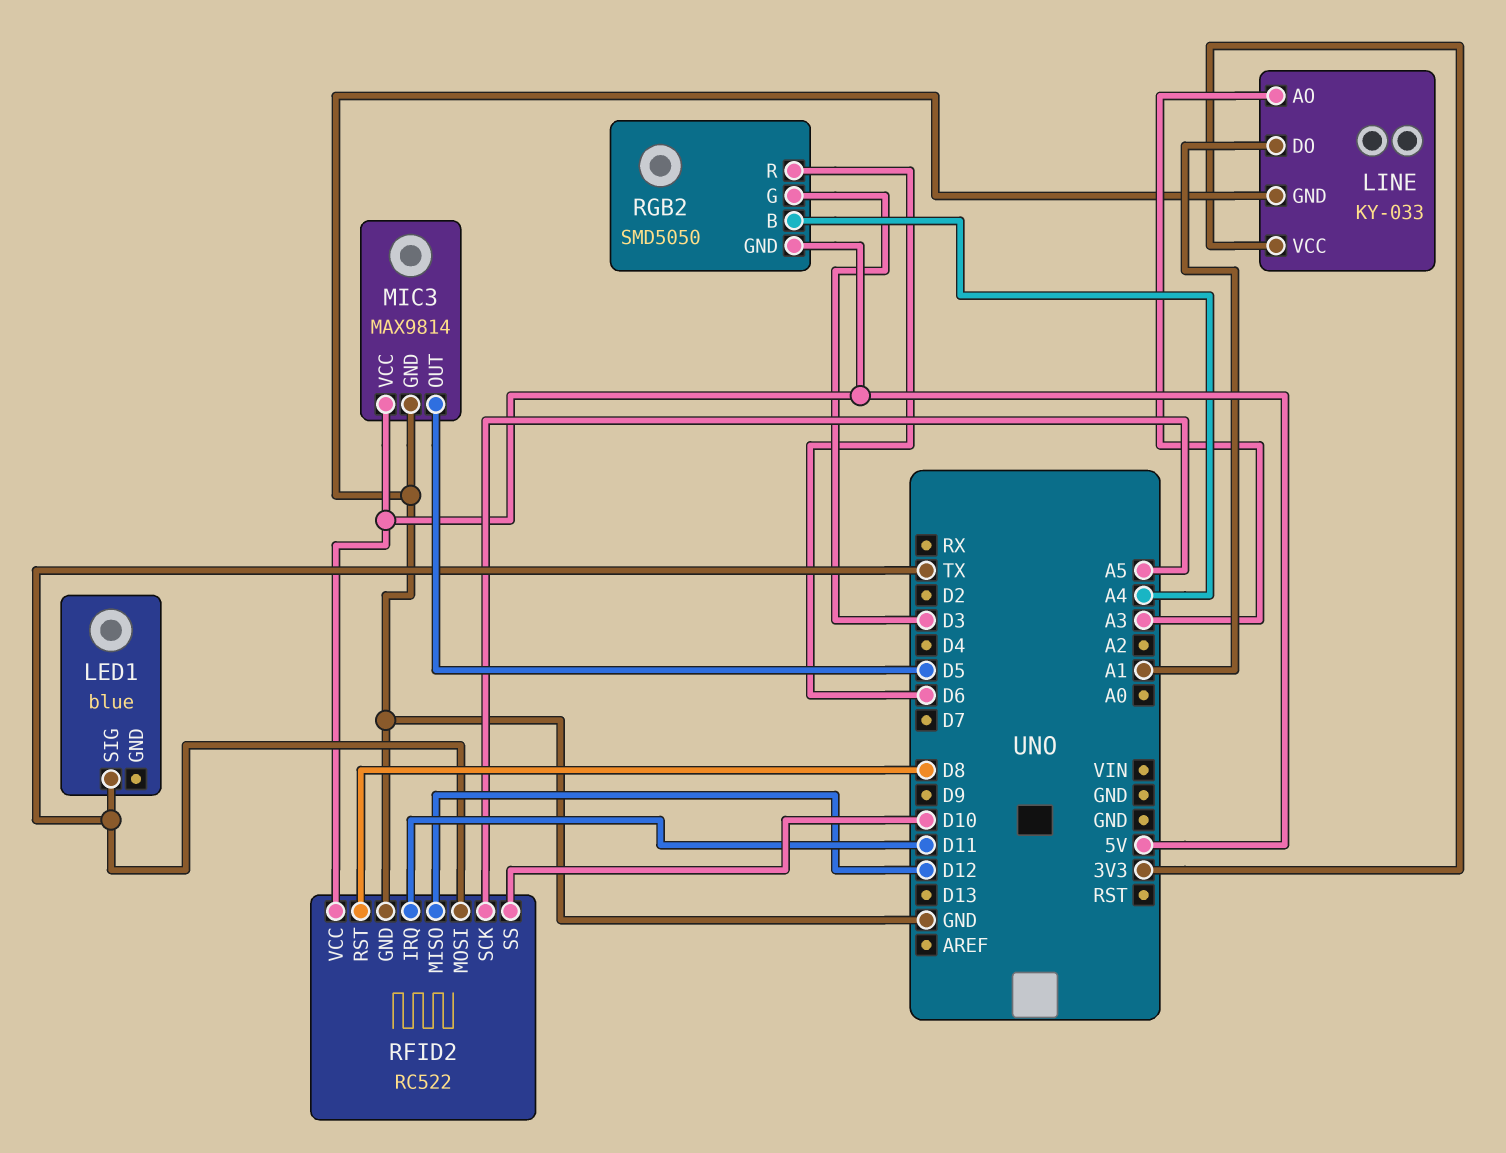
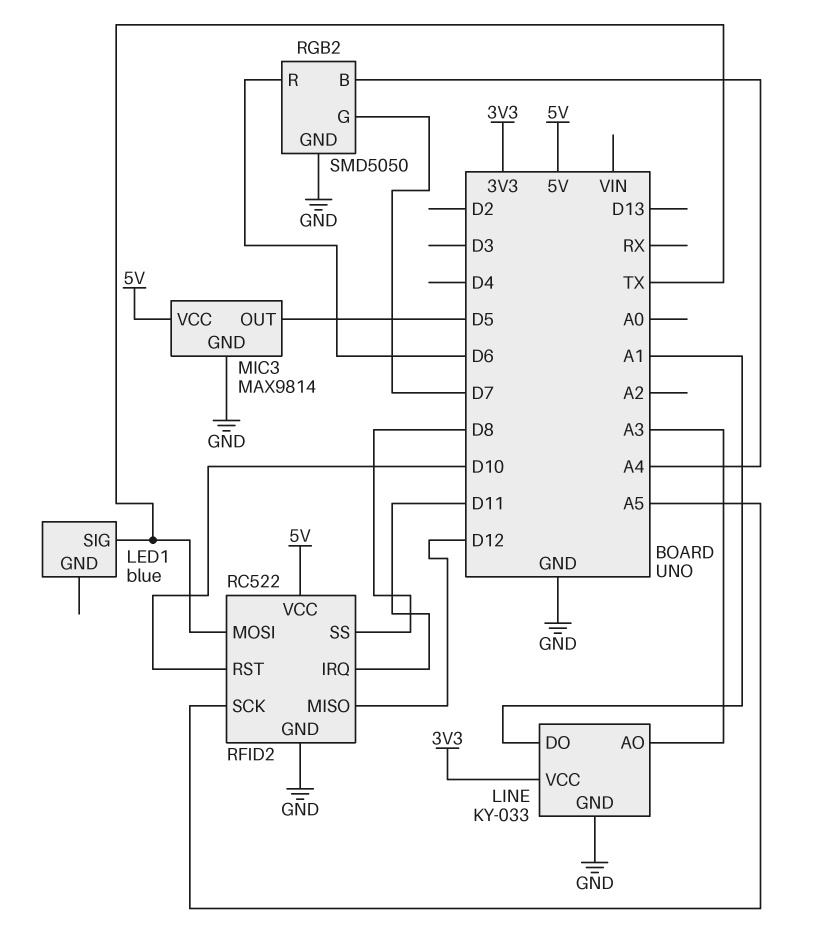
RFID2 pin RST: D8 -> D10
RFID2 pin SS: D10 -> D8
RGB2 pin G: D3 -> D7
RGB2 pin GND: 5V -> GND

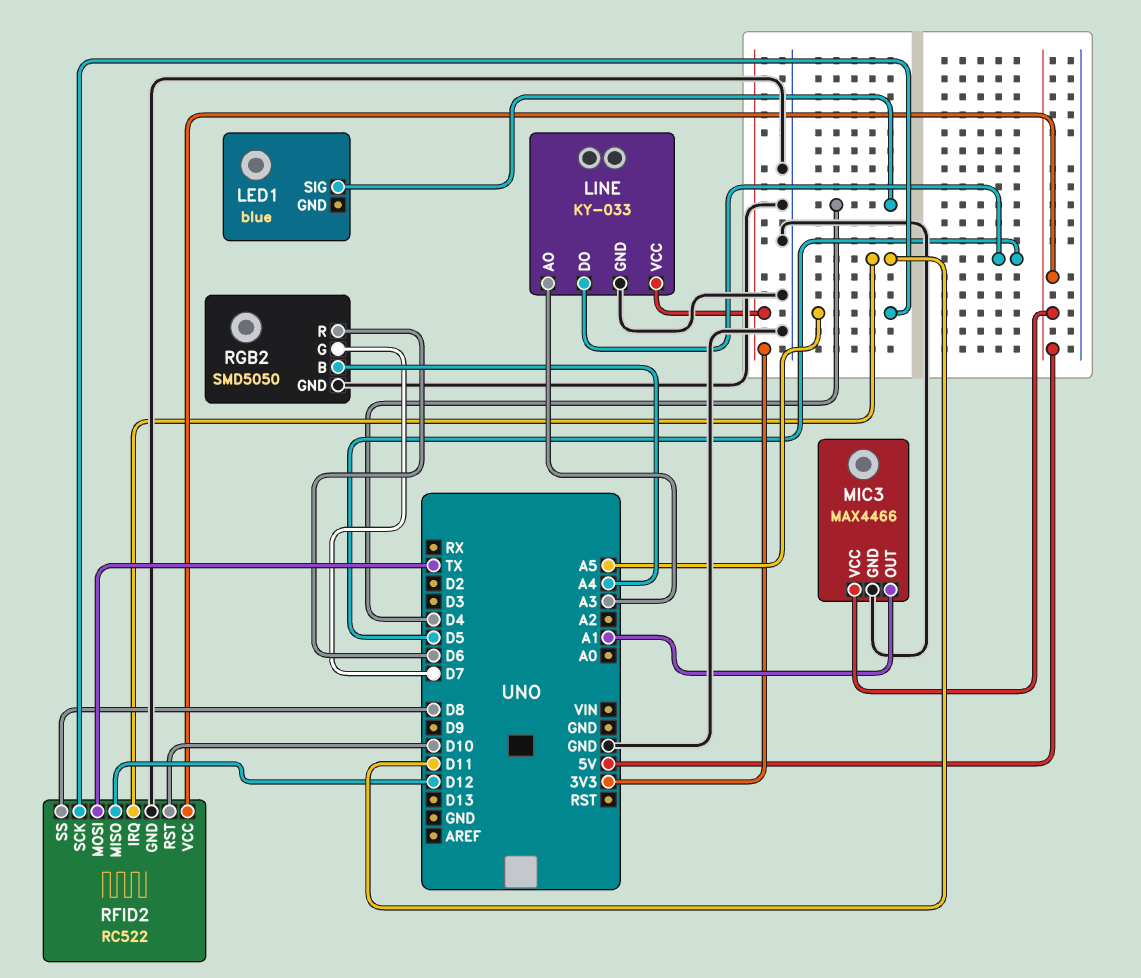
LED1 pin SIG: TX -> D4
LINE pin DO: A1 -> D5
MIC3: MAX9814 -> MAX4466
MIC3 pin OUT: D5 -> A1

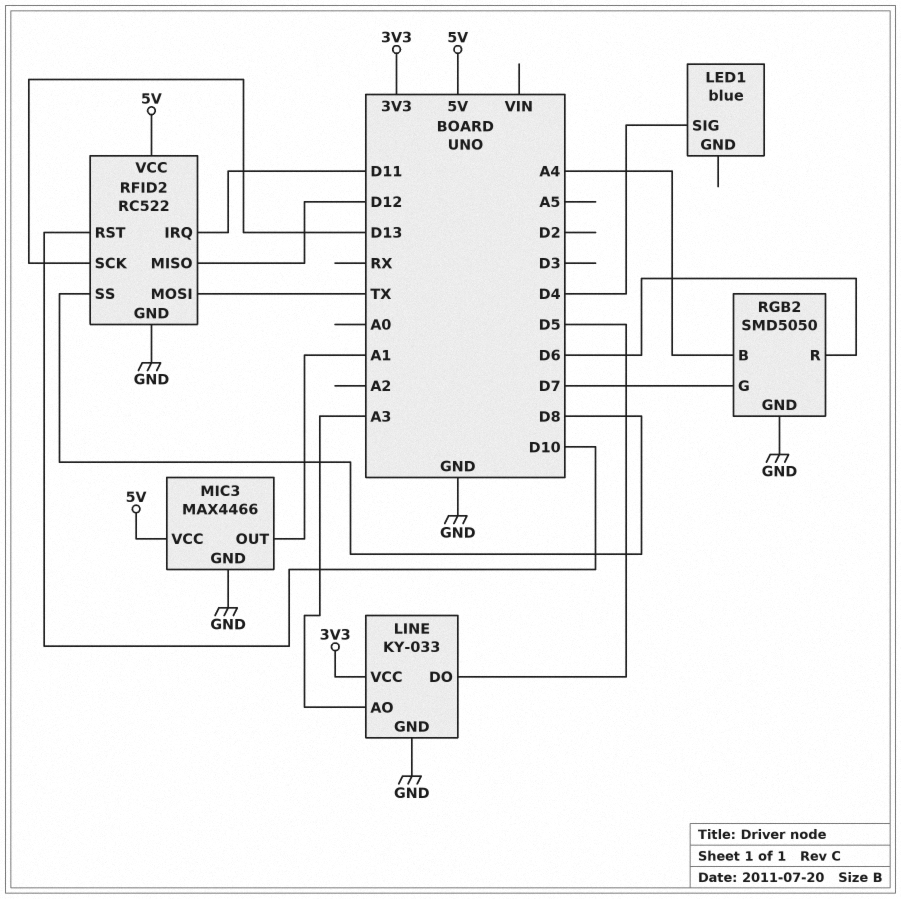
RFID2 pin SCK: A5 -> D13

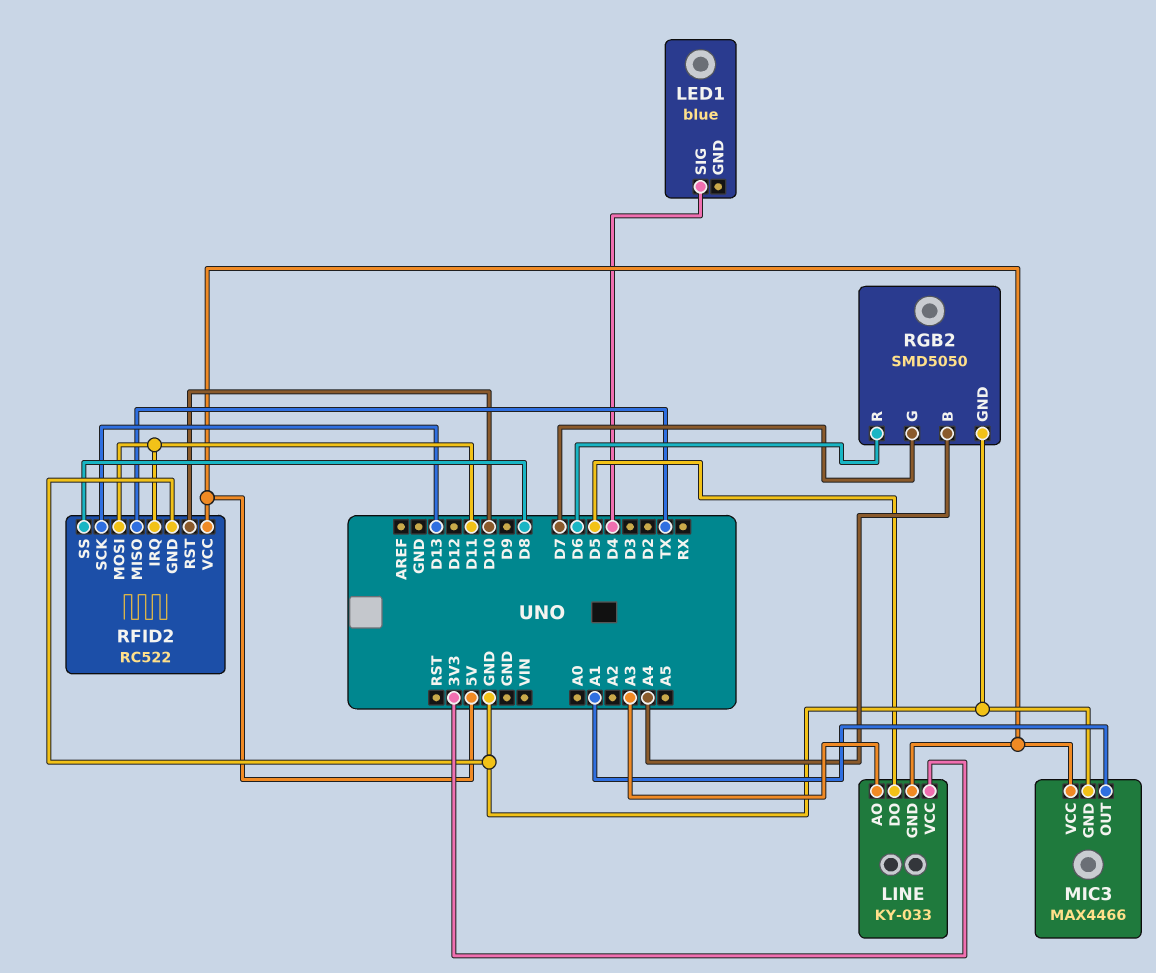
LINE pin GND: GND -> 5V
RFID2 pin MISO: D12 -> TX
RFID2 pin MOSI: TX -> D11

